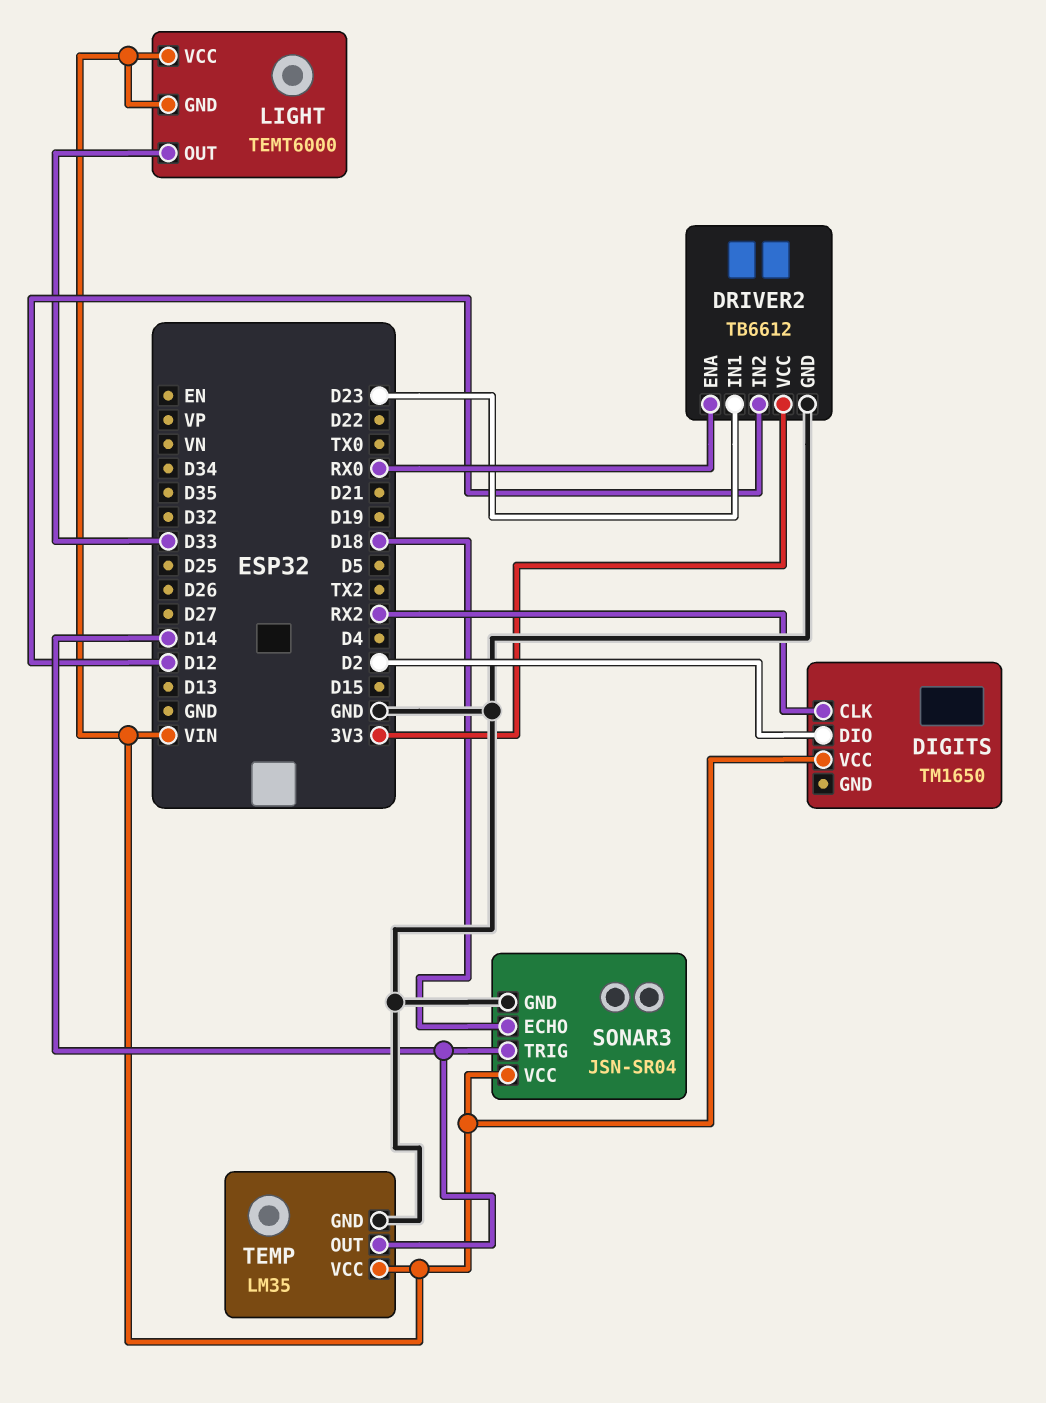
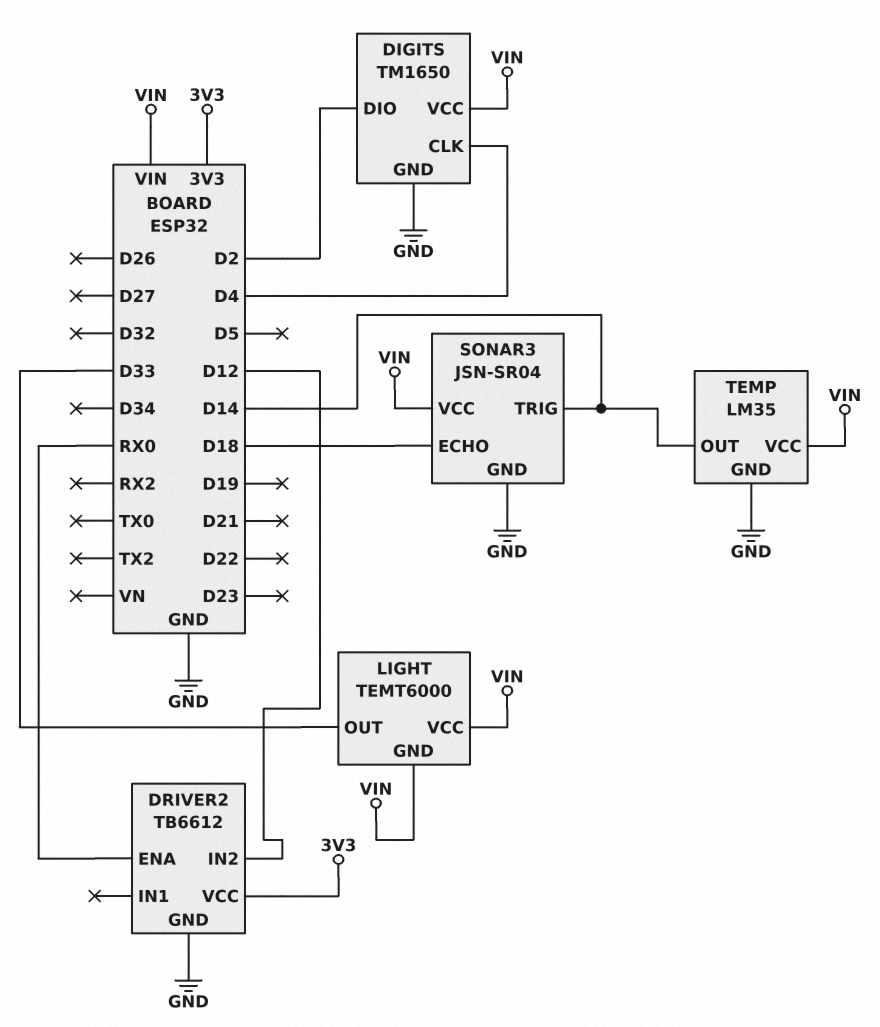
DIGITS pin CLK: RX2 -> D4
DIGITS pin GND: none -> GND
DRIVER2 pin IN1: D23 -> none

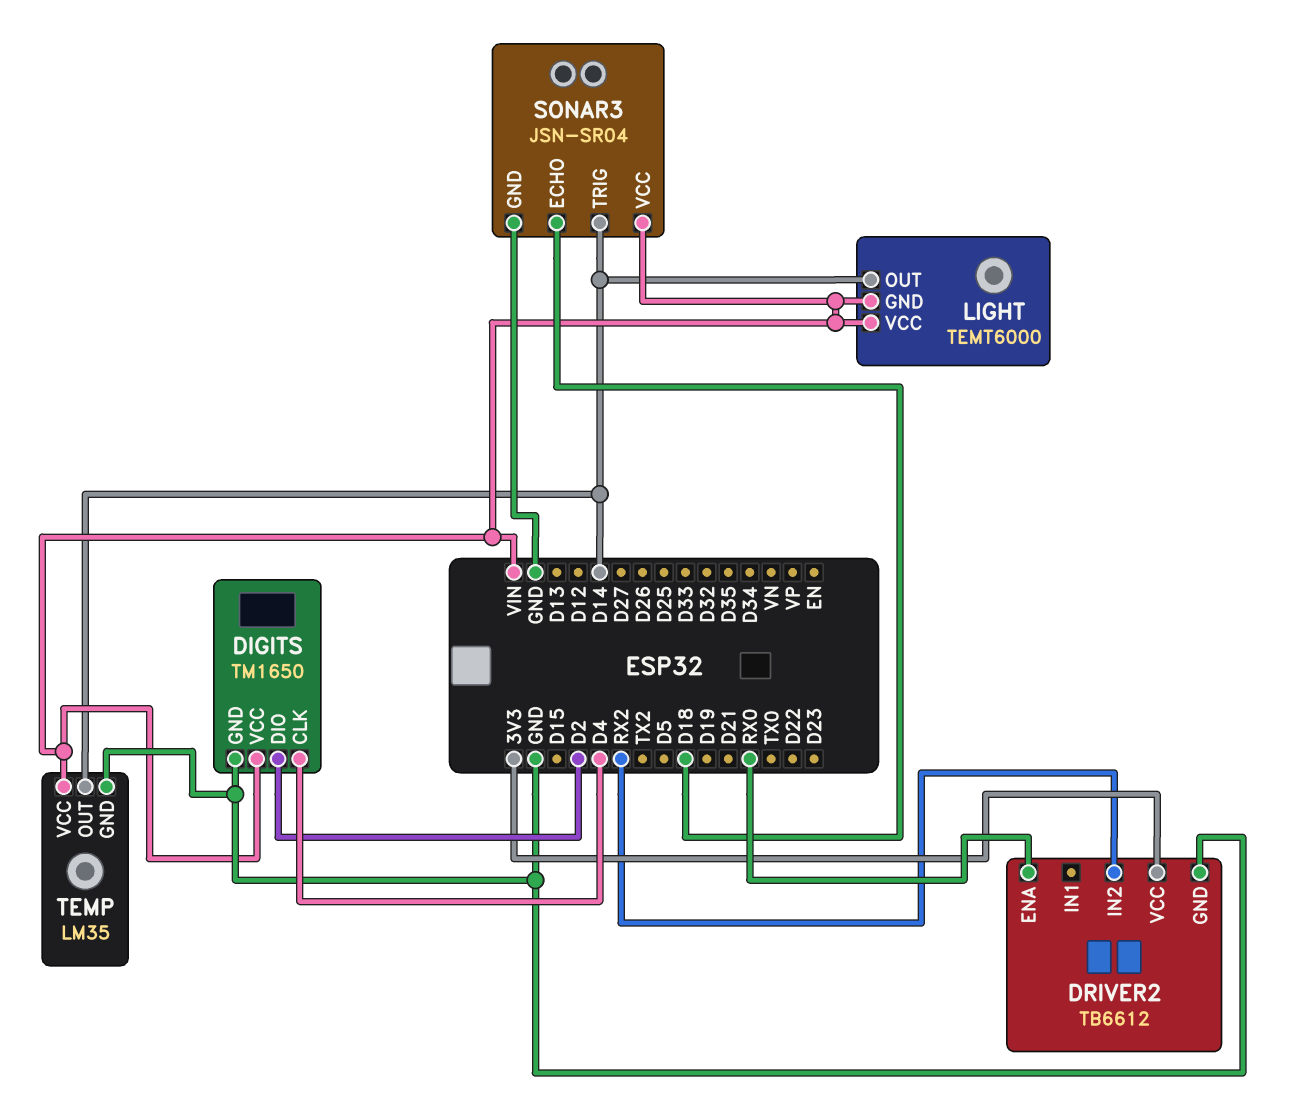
DRIVER2 pin IN2: D12 -> RX2
LIGHT pin OUT: D33 -> D14

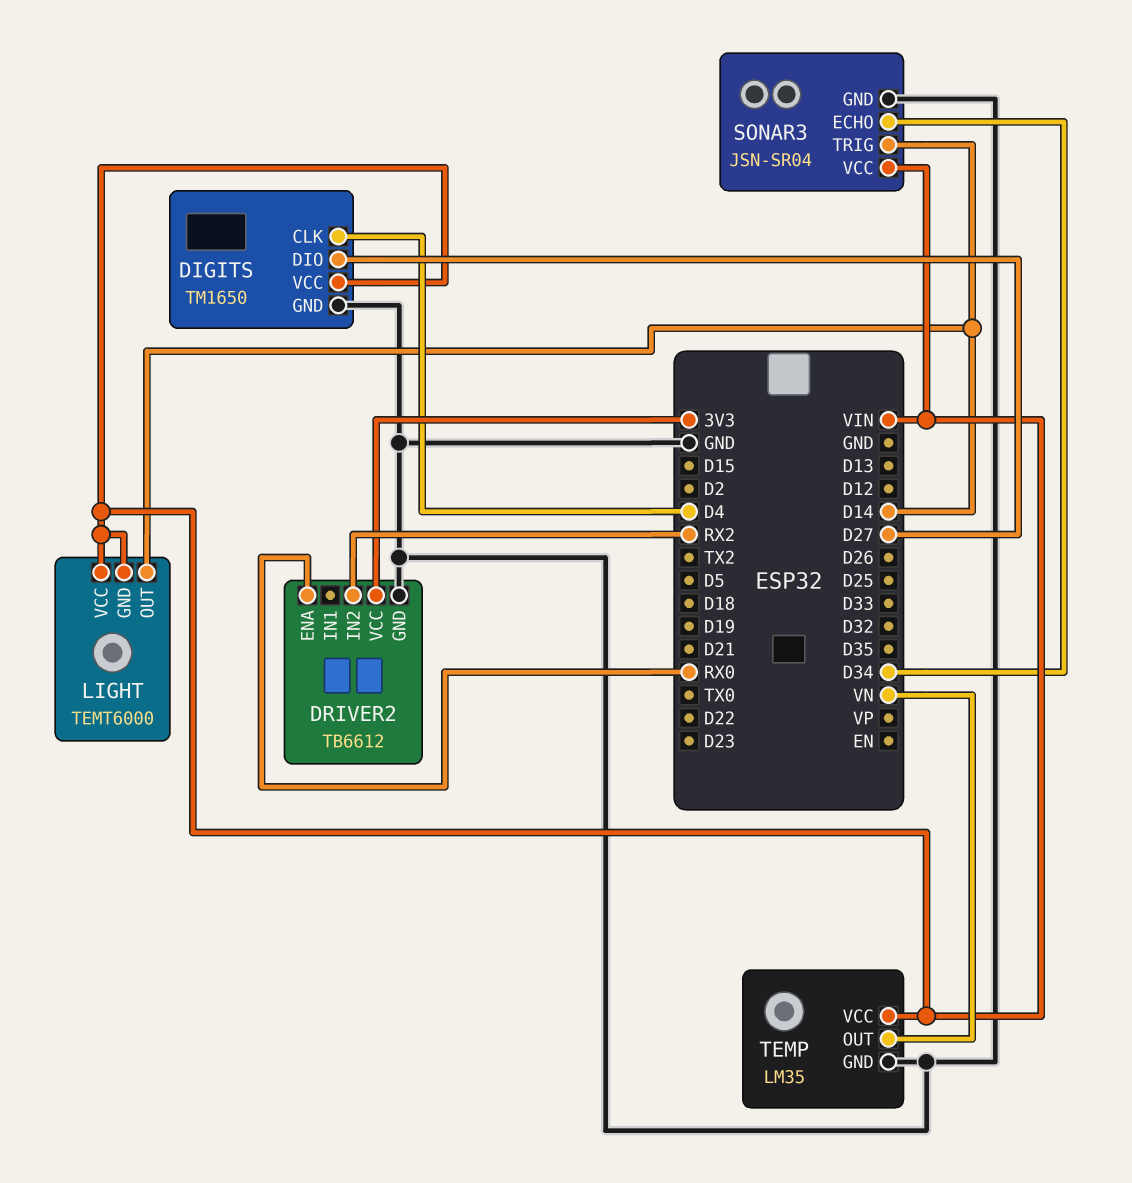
DIGITS pin DIO: D2 -> D27
SONAR3 pin ECHO: D18 -> D34
TEMP pin OUT: D14 -> VN

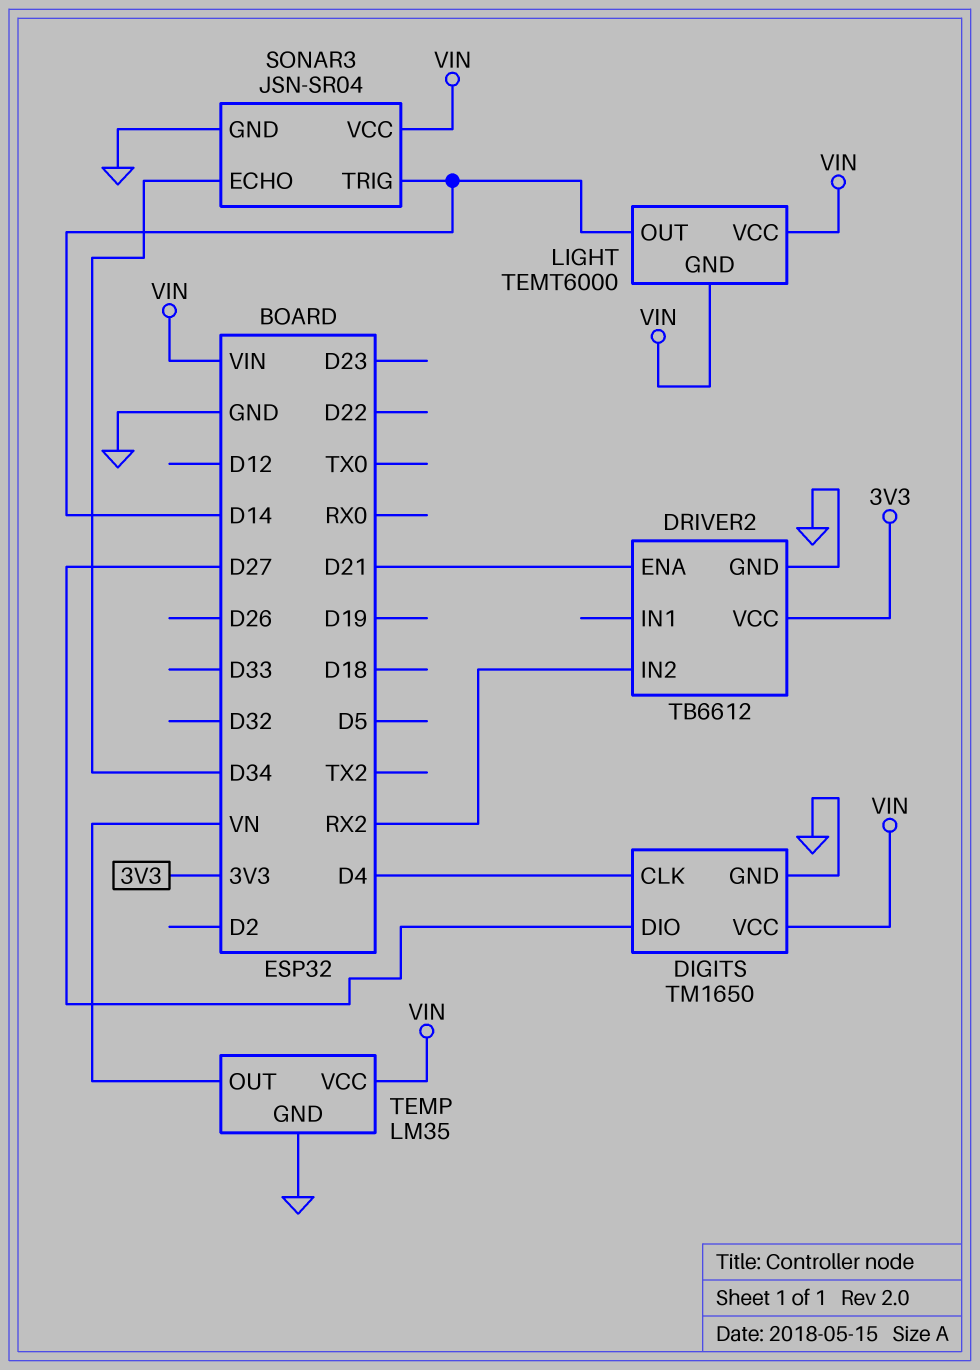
DRIVER2 pin ENA: RX0 -> D21

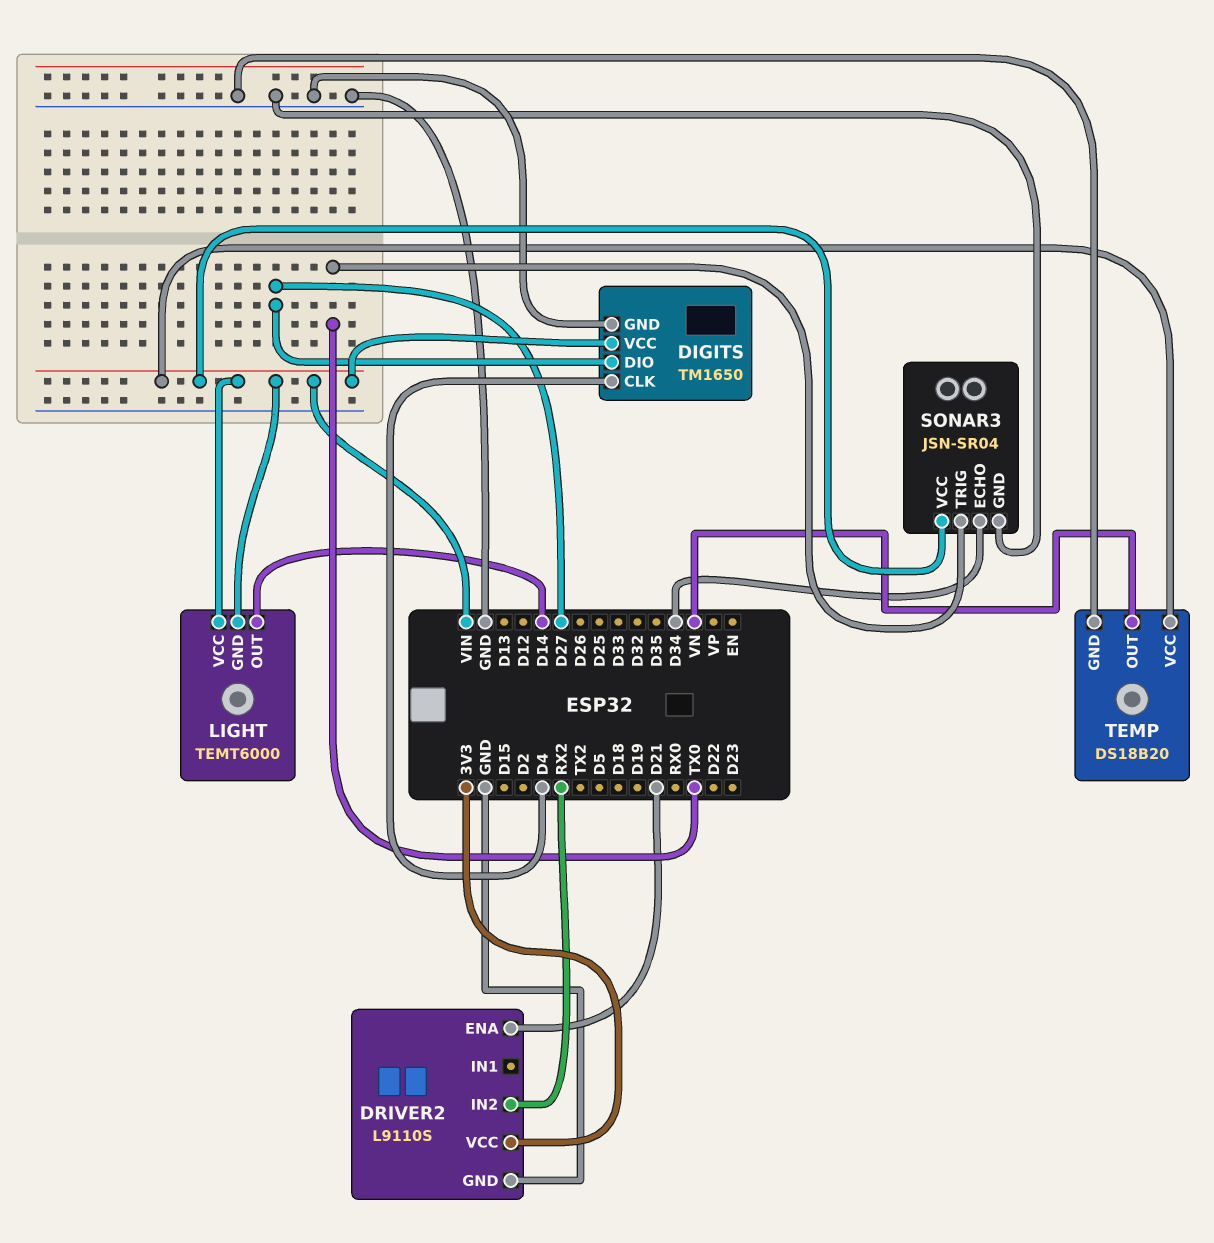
DRIVER2: TB6612 -> L9110S
SONAR3 pin TRIG: D14 -> TX0
TEMP: LM35 -> DS18B20

